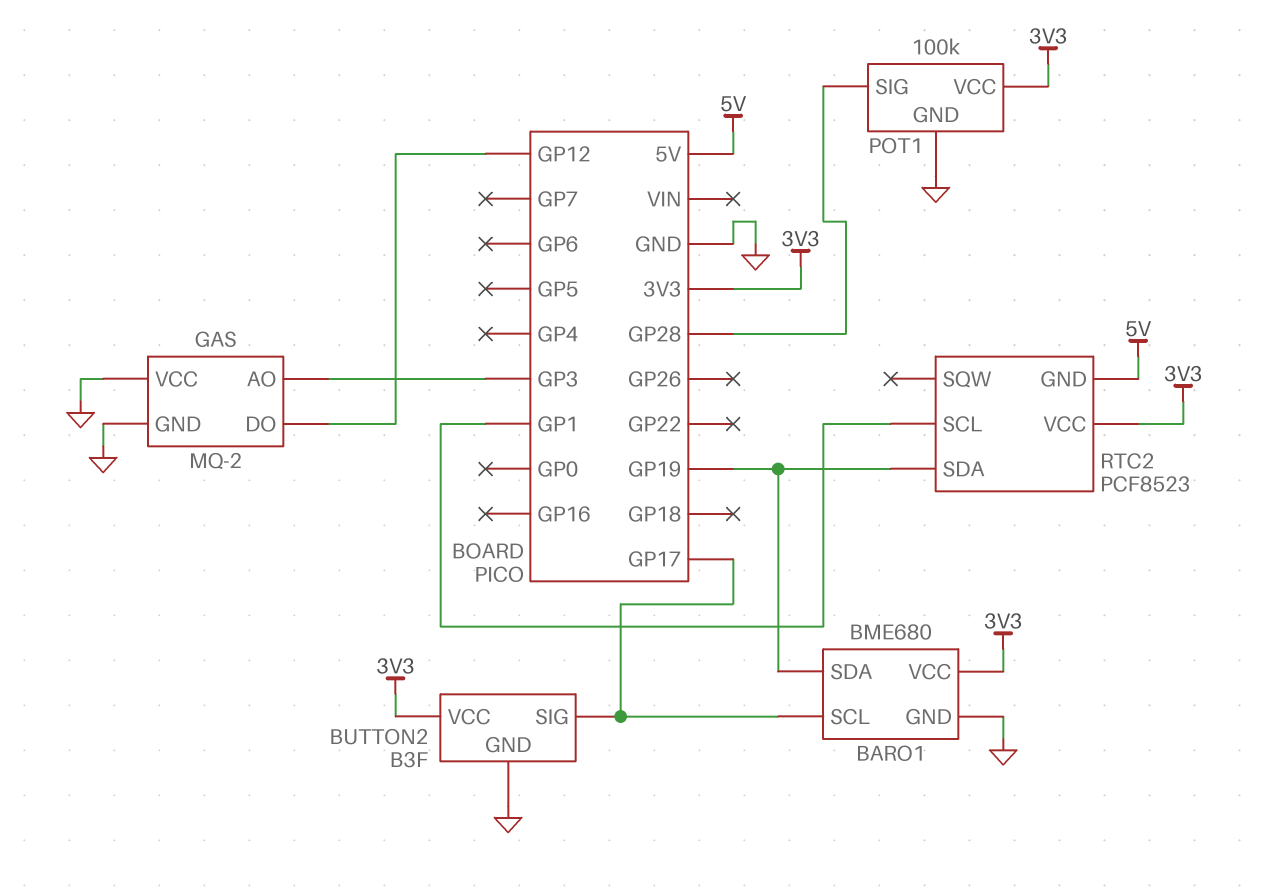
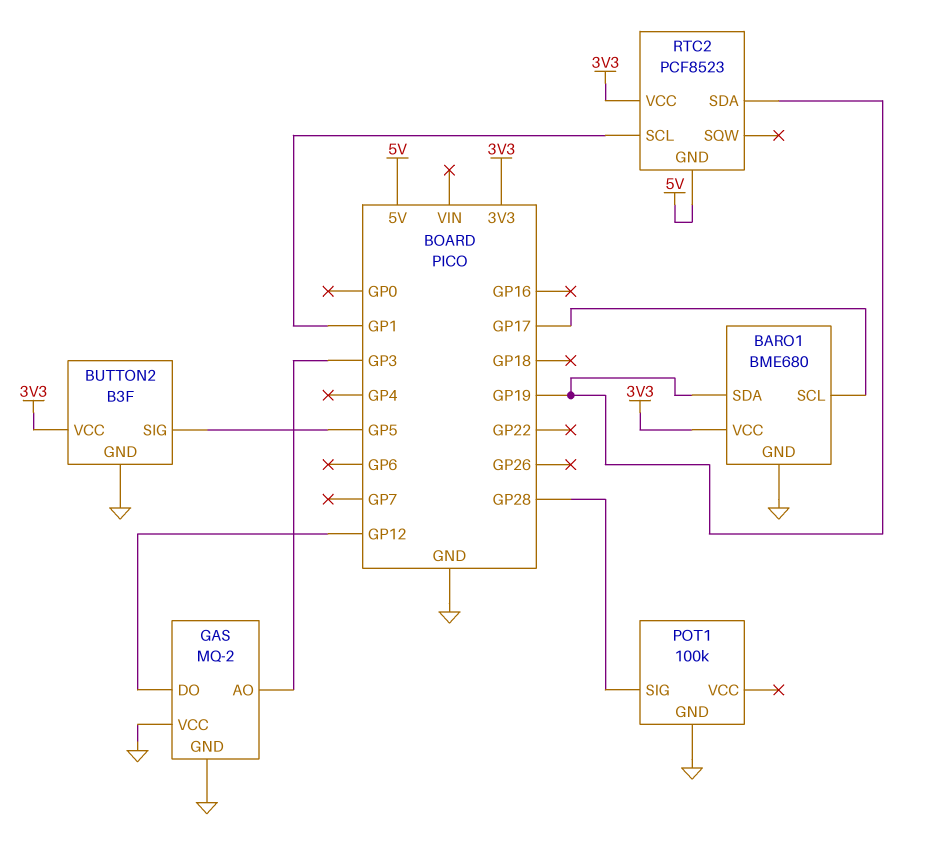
BUTTON2 pin SIG: GP17 -> GP5
POT1 pin VCC: 3V3 -> none

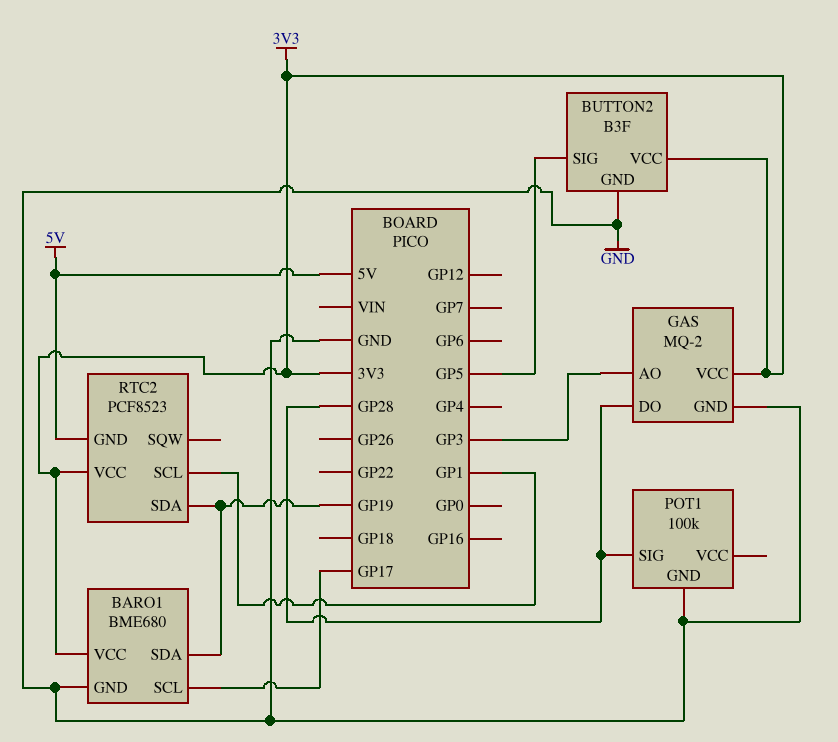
GAS pin DO: GP12 -> GP28
GAS pin VCC: GND -> 3V3

